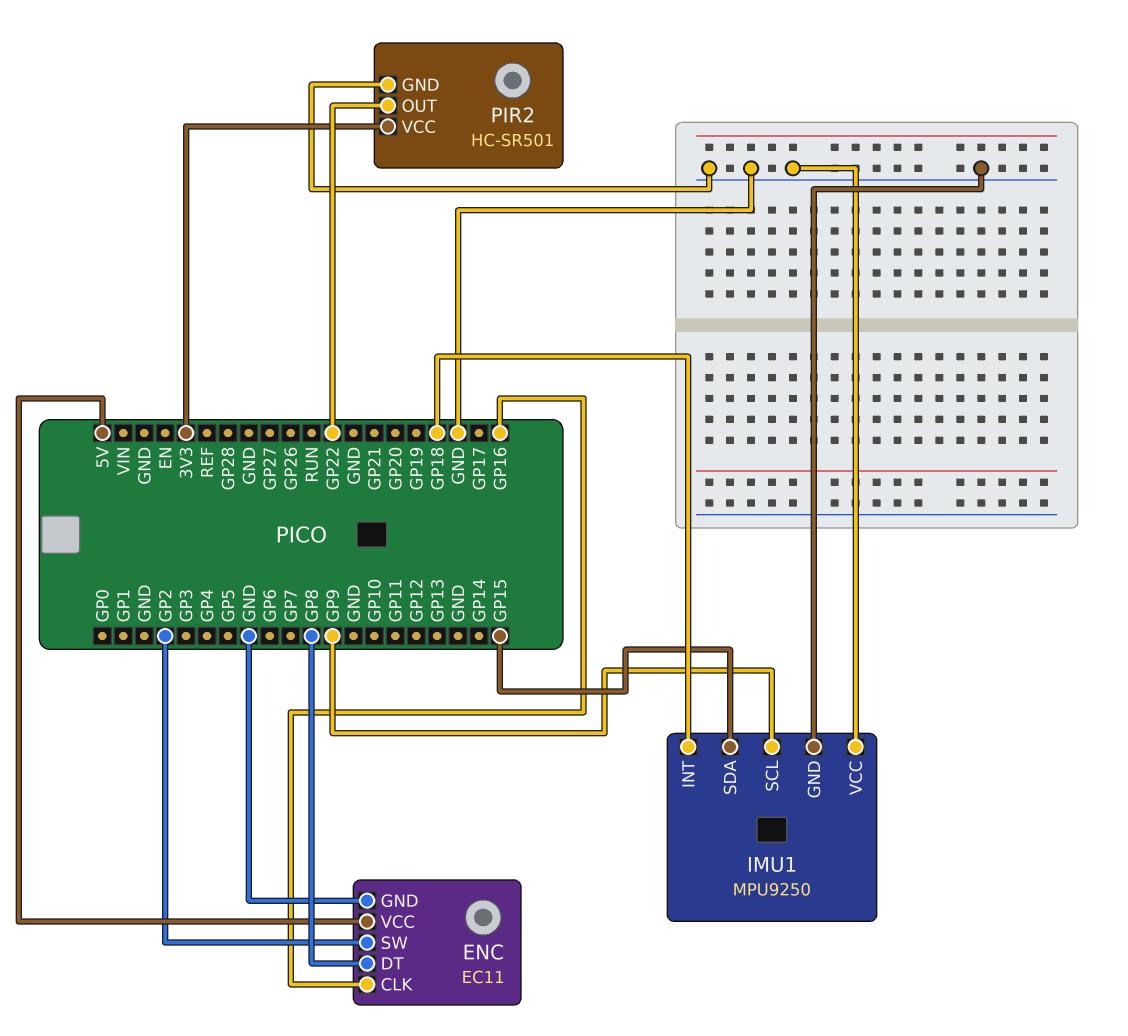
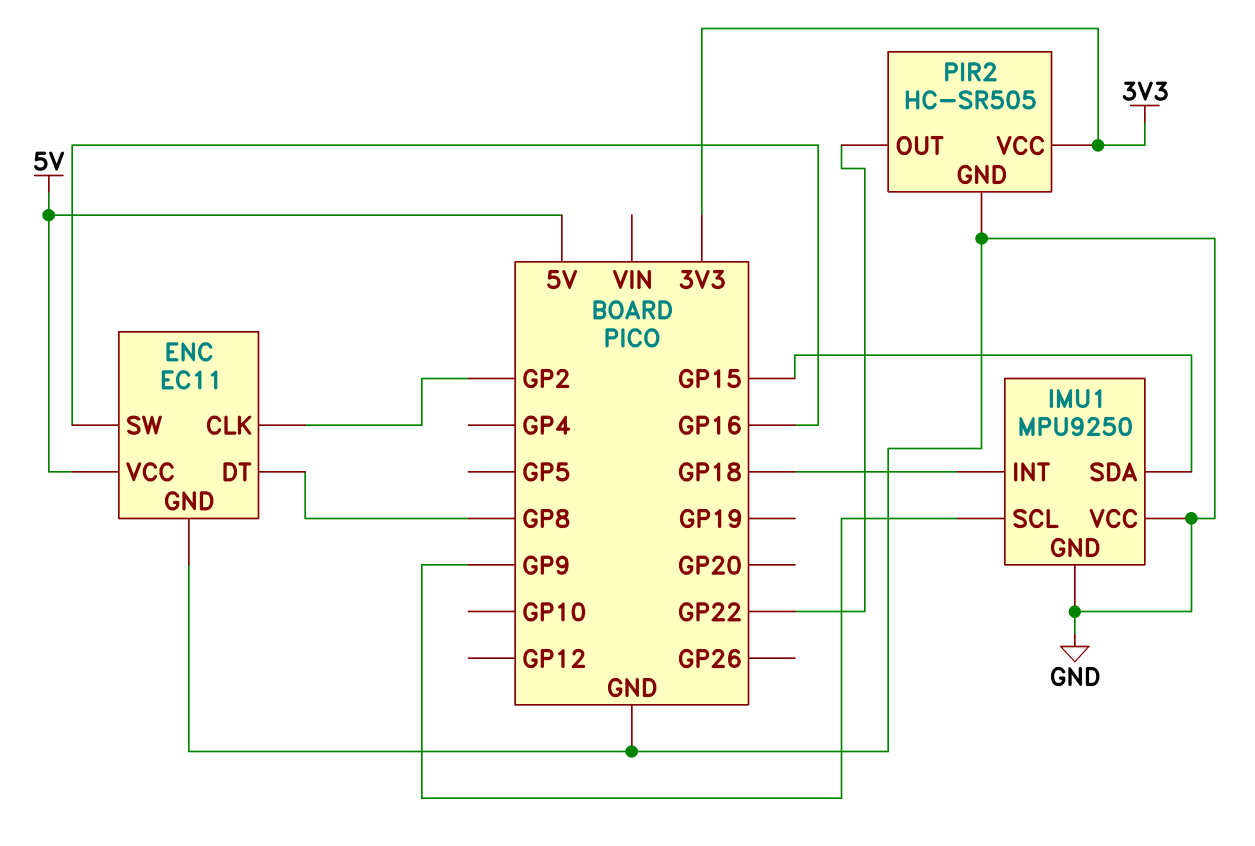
ENC pin CLK: GP16 -> GP2
ENC pin SW: GP2 -> GP16
PIR2: HC-SR501 -> HC-SR505

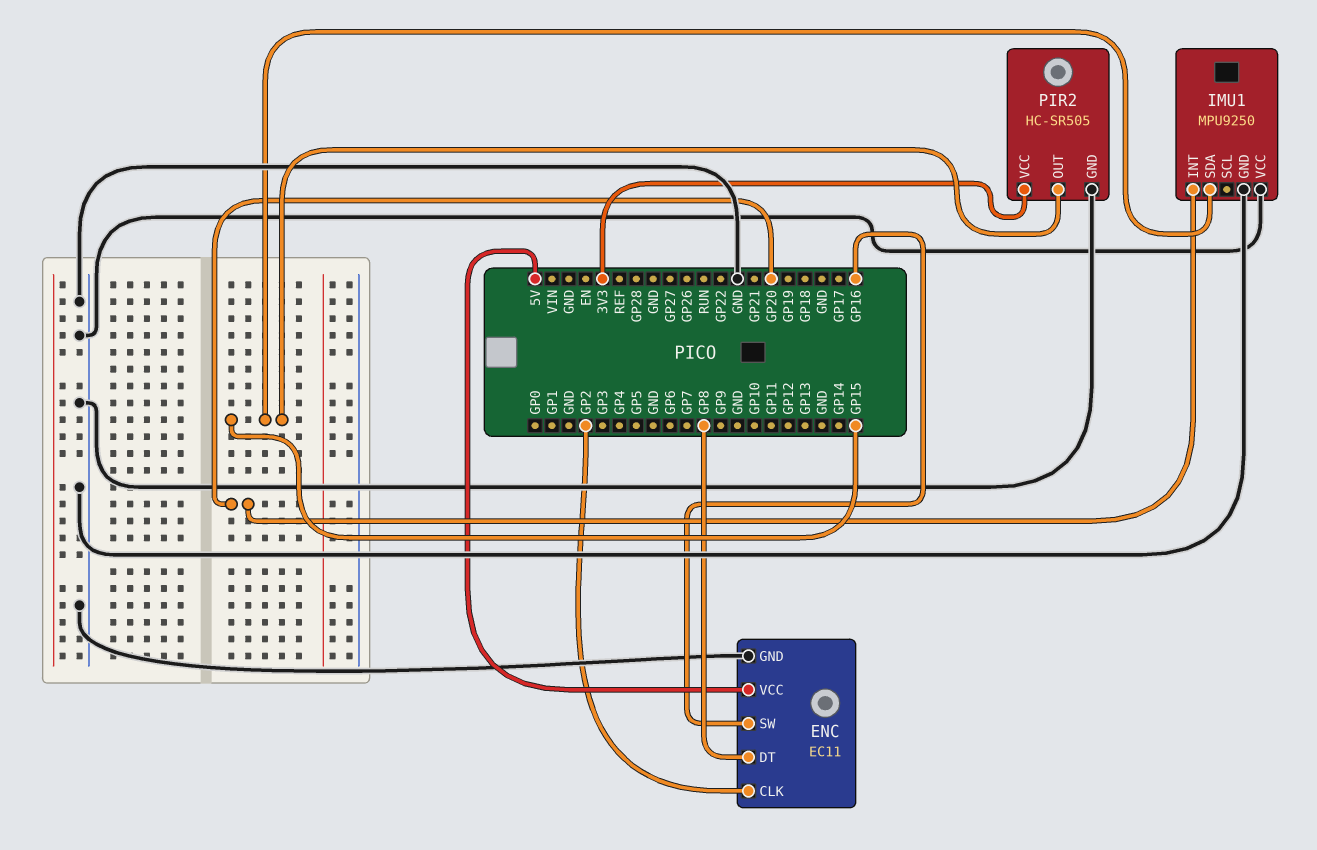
IMU1 pin INT: GP18 -> GP20
IMU1 pin SCL: GP9 -> none
PIR2 pin OUT: GP22 -> GP15

